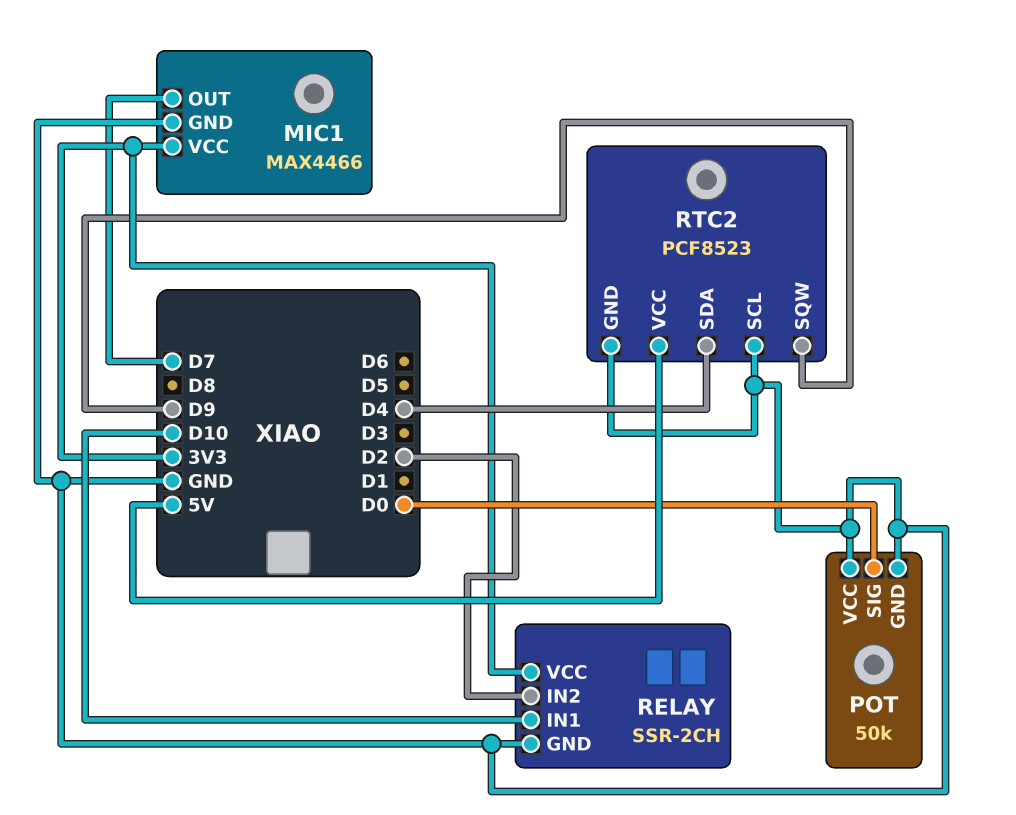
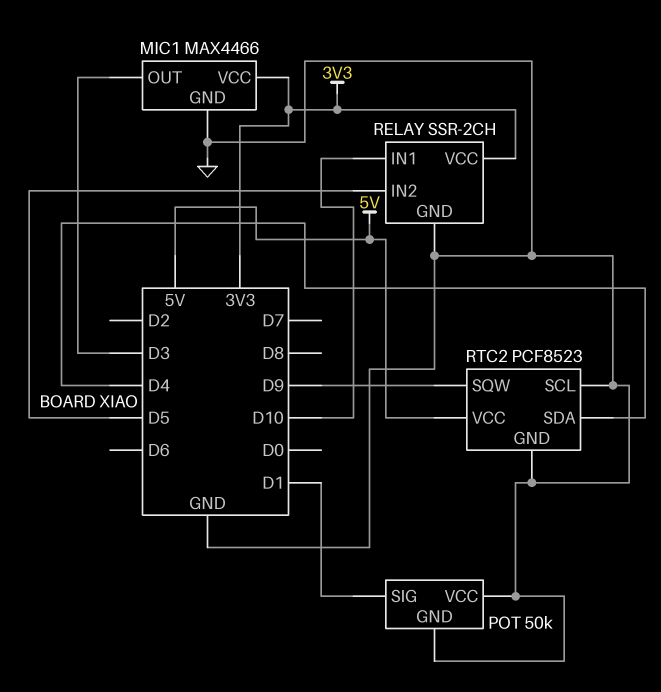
MIC1 pin OUT: D7 -> D3
POT pin SIG: D0 -> D1
RELAY pin IN2: D2 -> D5

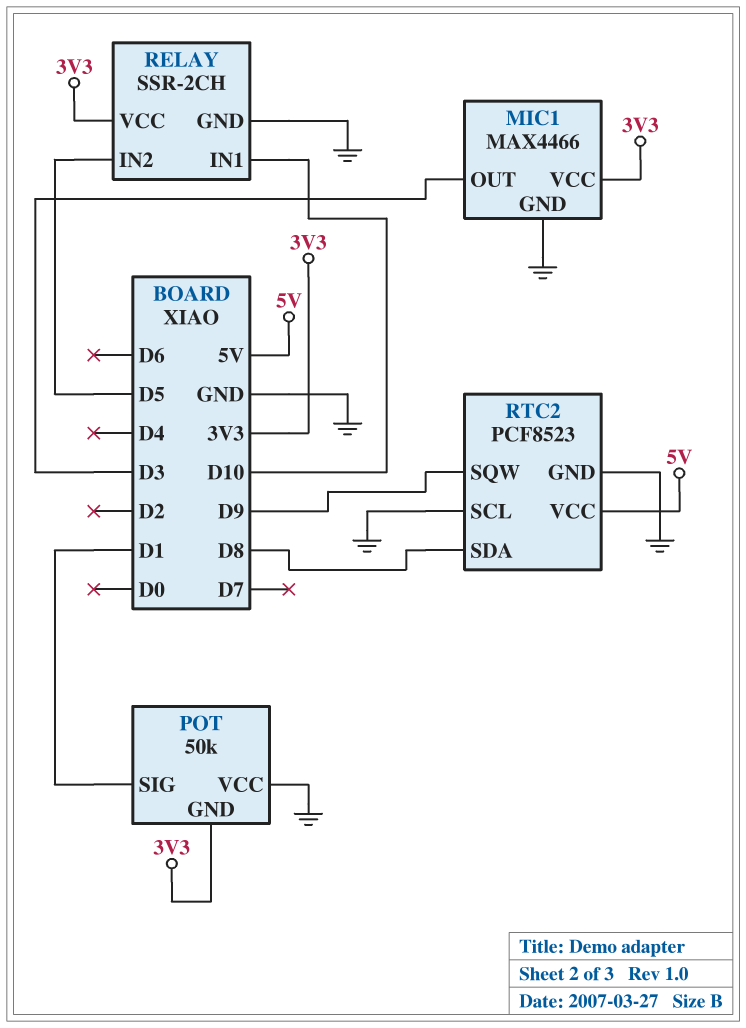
POT pin GND: GND -> 3V3
RTC2 pin SDA: D4 -> D8

